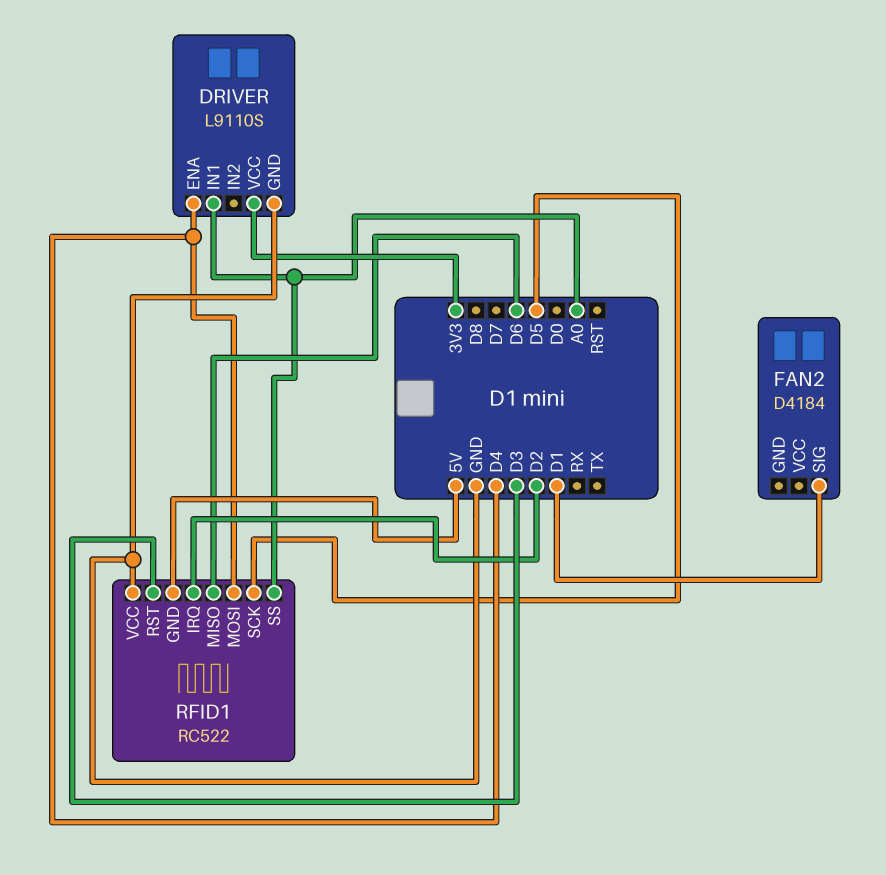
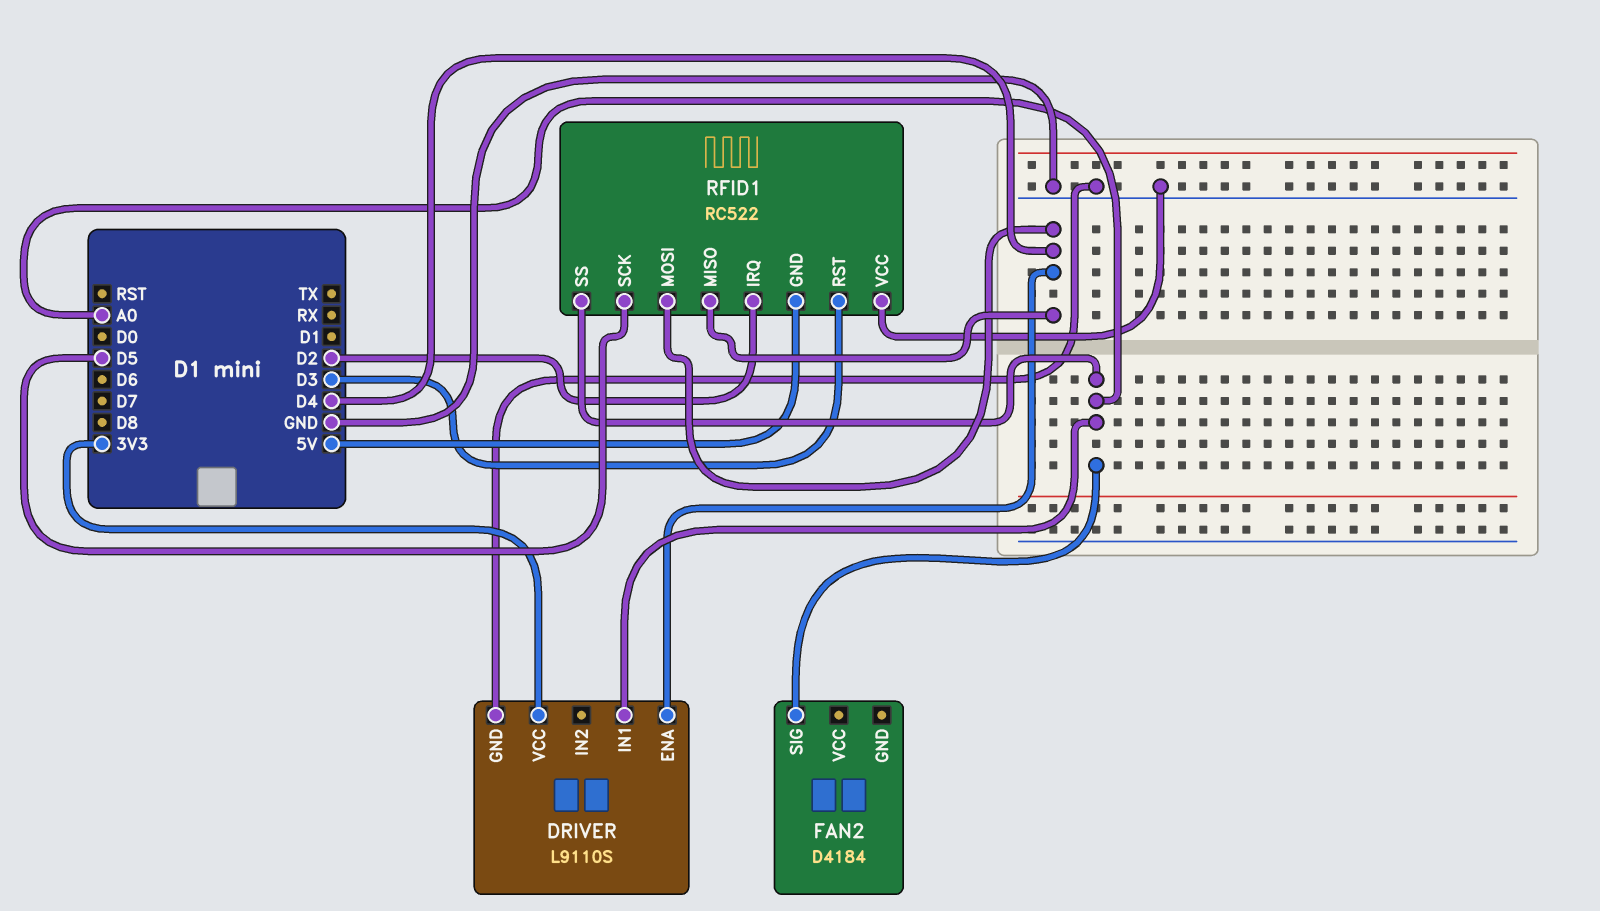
FAN2 pin SIG: D1 -> A0
RFID1 pin MISO: D6 -> D4

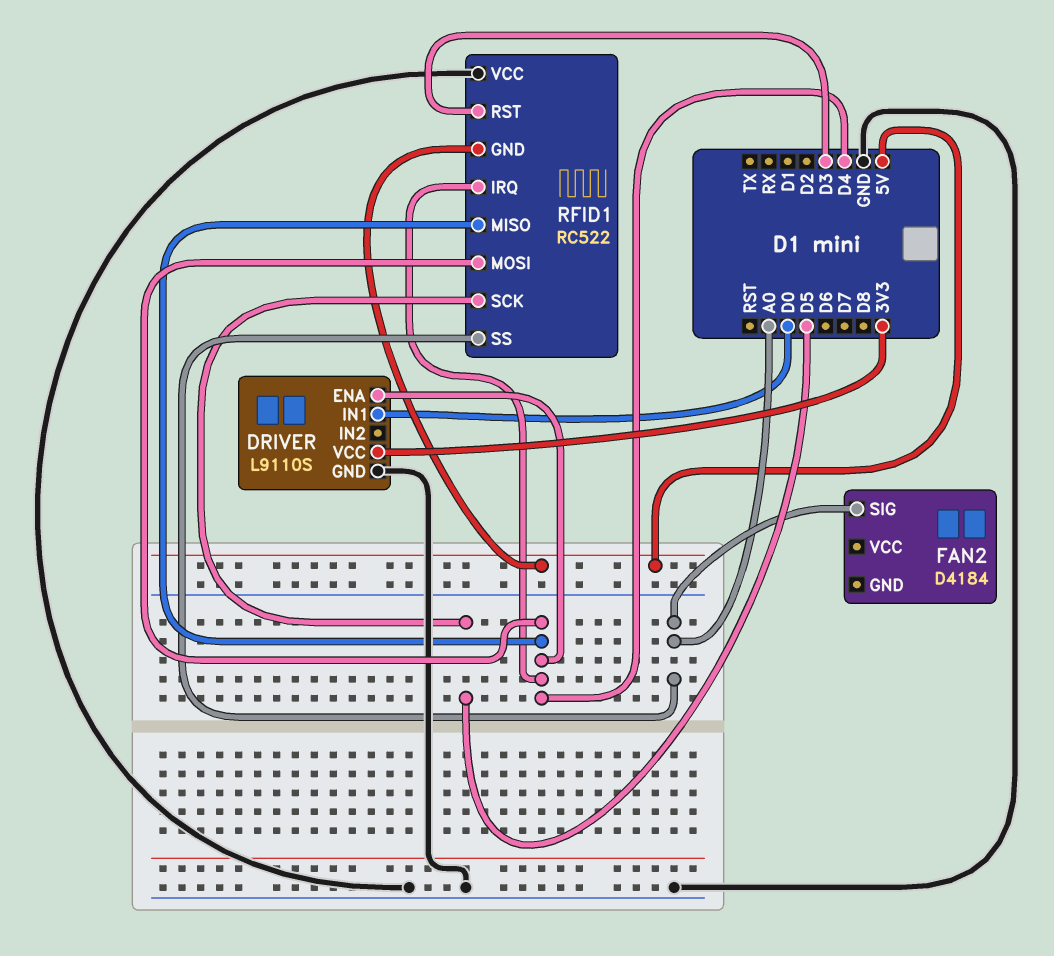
DRIVER pin IN1: A0 -> D0
RFID1 pin IRQ: D2 -> D4

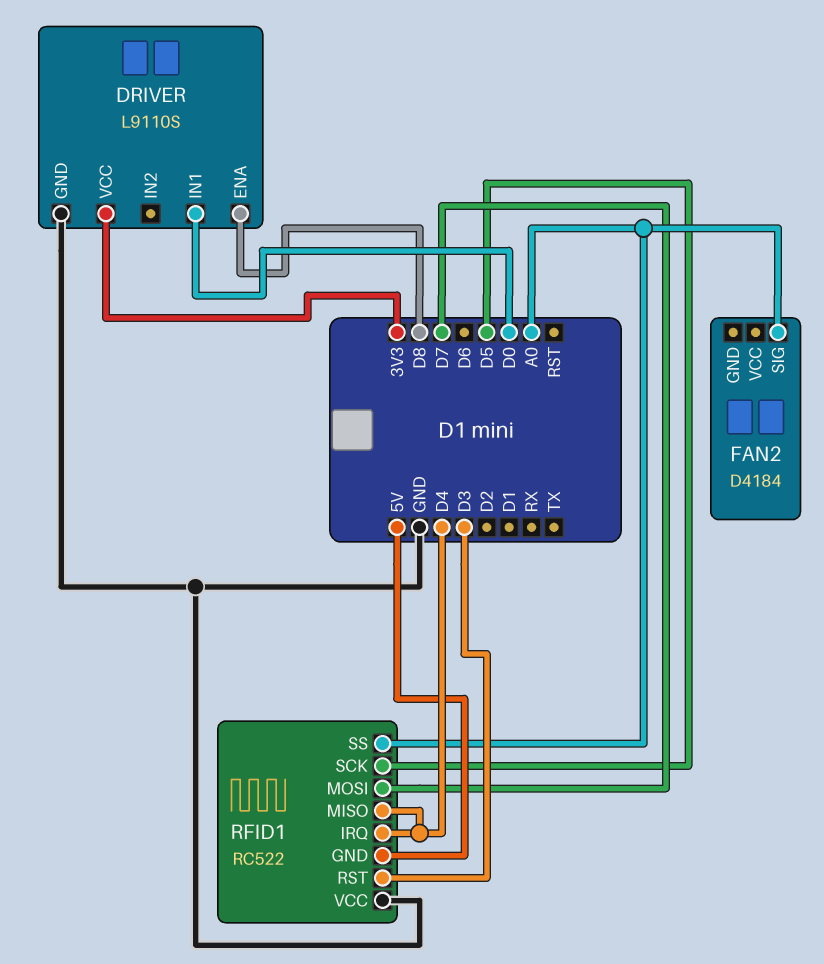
DRIVER pin ENA: D4 -> D8
RFID1 pin MOSI: D4 -> D7

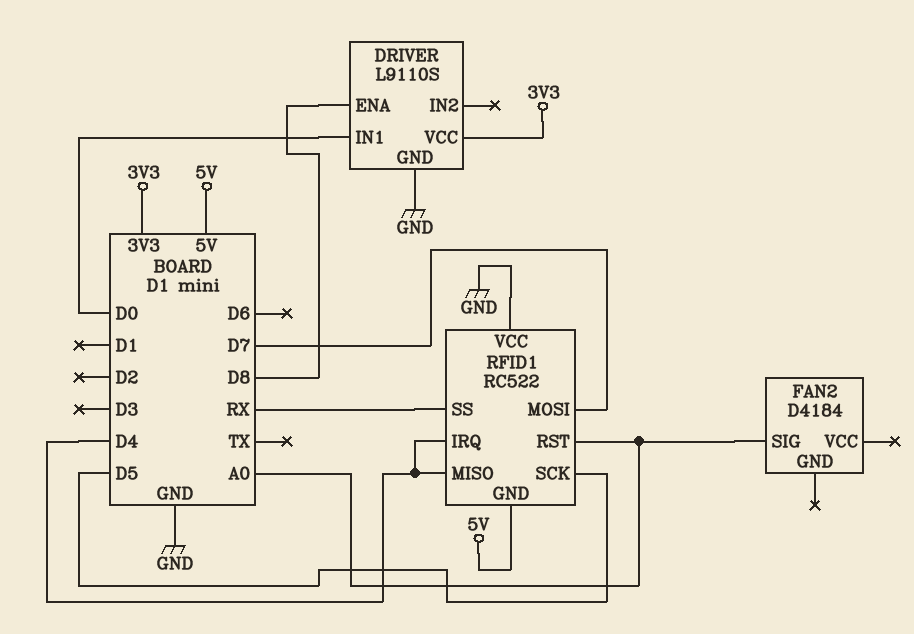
RFID1 pin RST: D3 -> A0
RFID1 pin SS: A0 -> RX

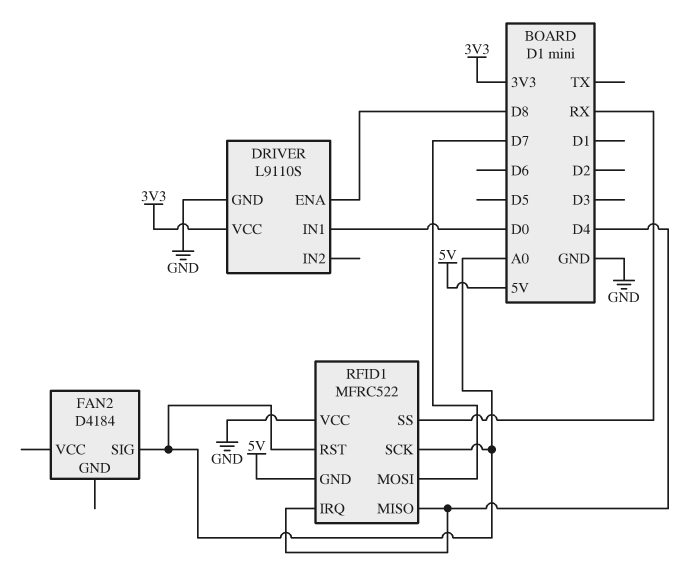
RFID1: RC522 -> MFRC522
RFID1 pin SCK: D5 -> A0

